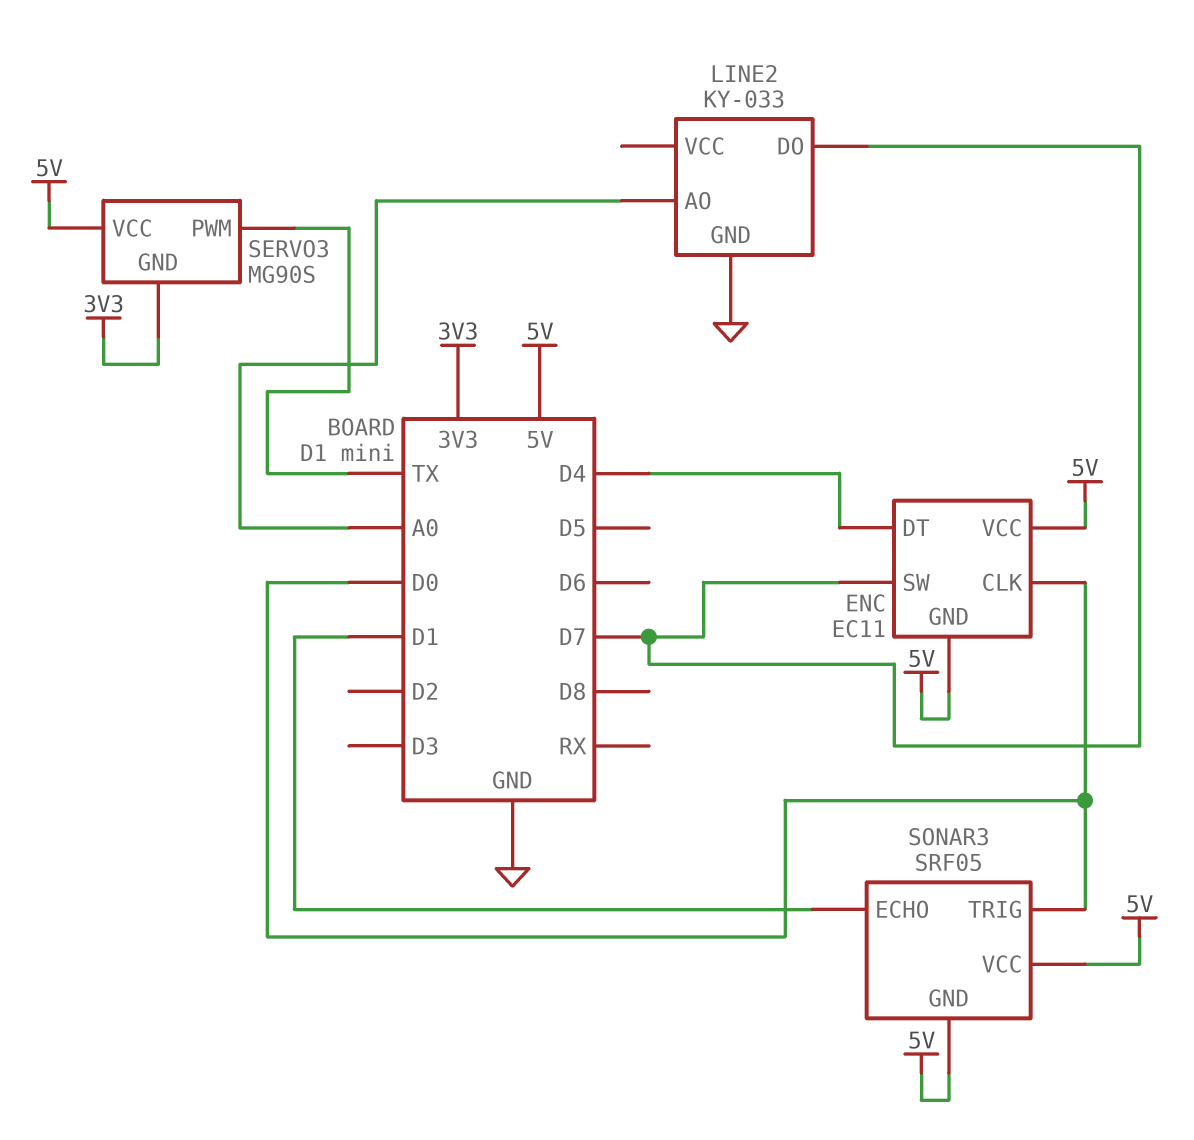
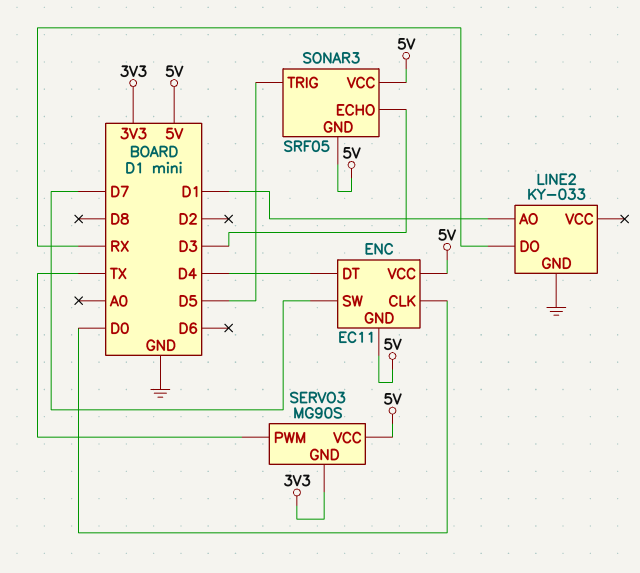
LINE2 pin AO: A0 -> D1
LINE2 pin DO: D7 -> RX
SONAR3 pin ECHO: D1 -> D3
SONAR3 pin TRIG: D0 -> D5

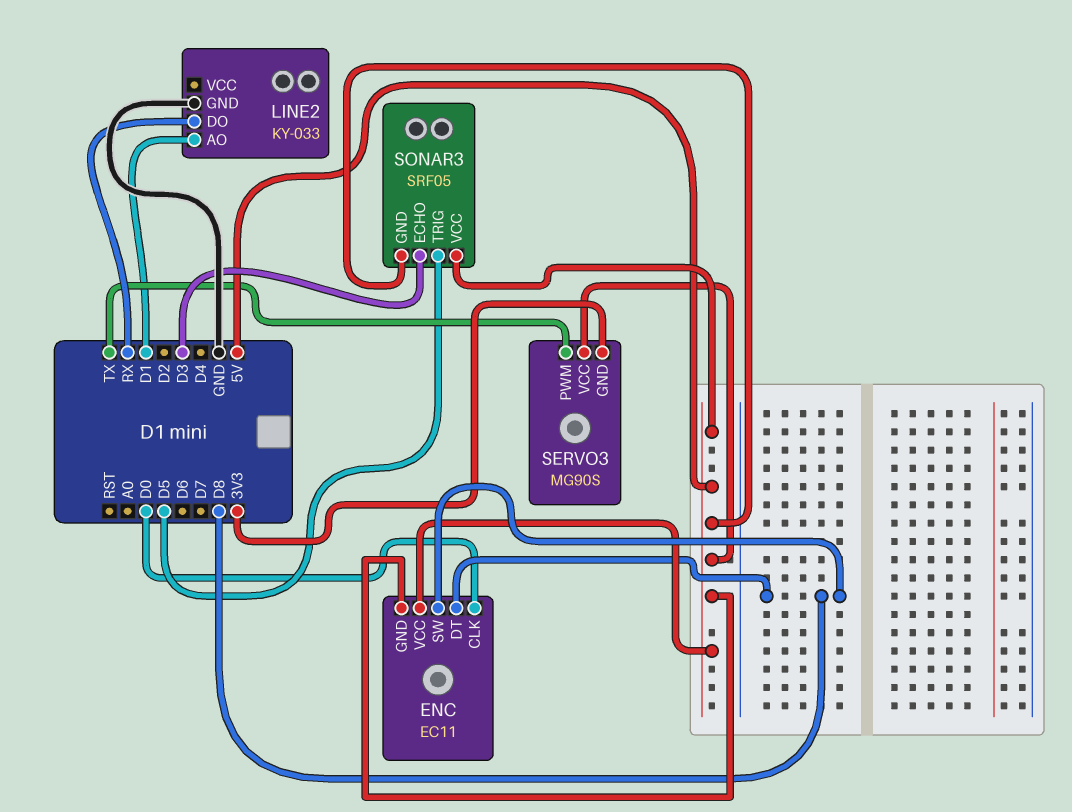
ENC pin DT: D4 -> D8
ENC pin SW: D7 -> D8

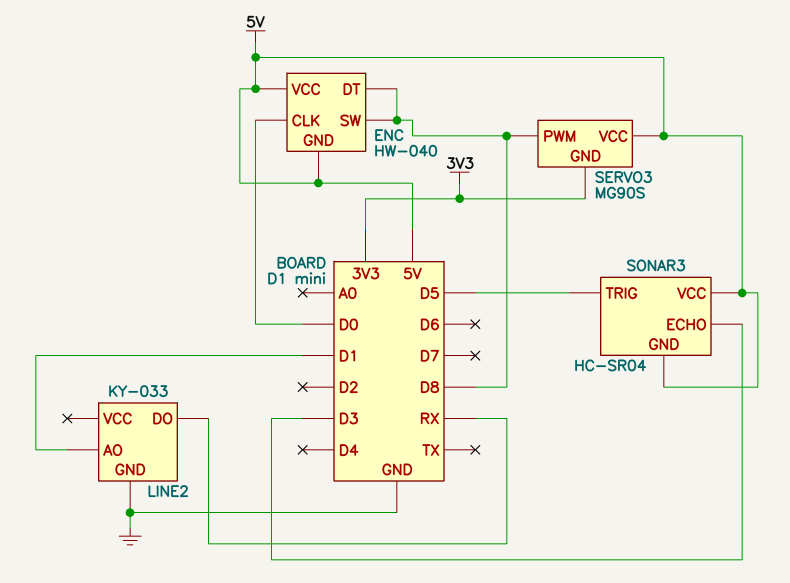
ENC: EC11 -> HW-040
SERVO3 pin PWM: TX -> D8
SONAR3: SRF05 -> HC-SR04

